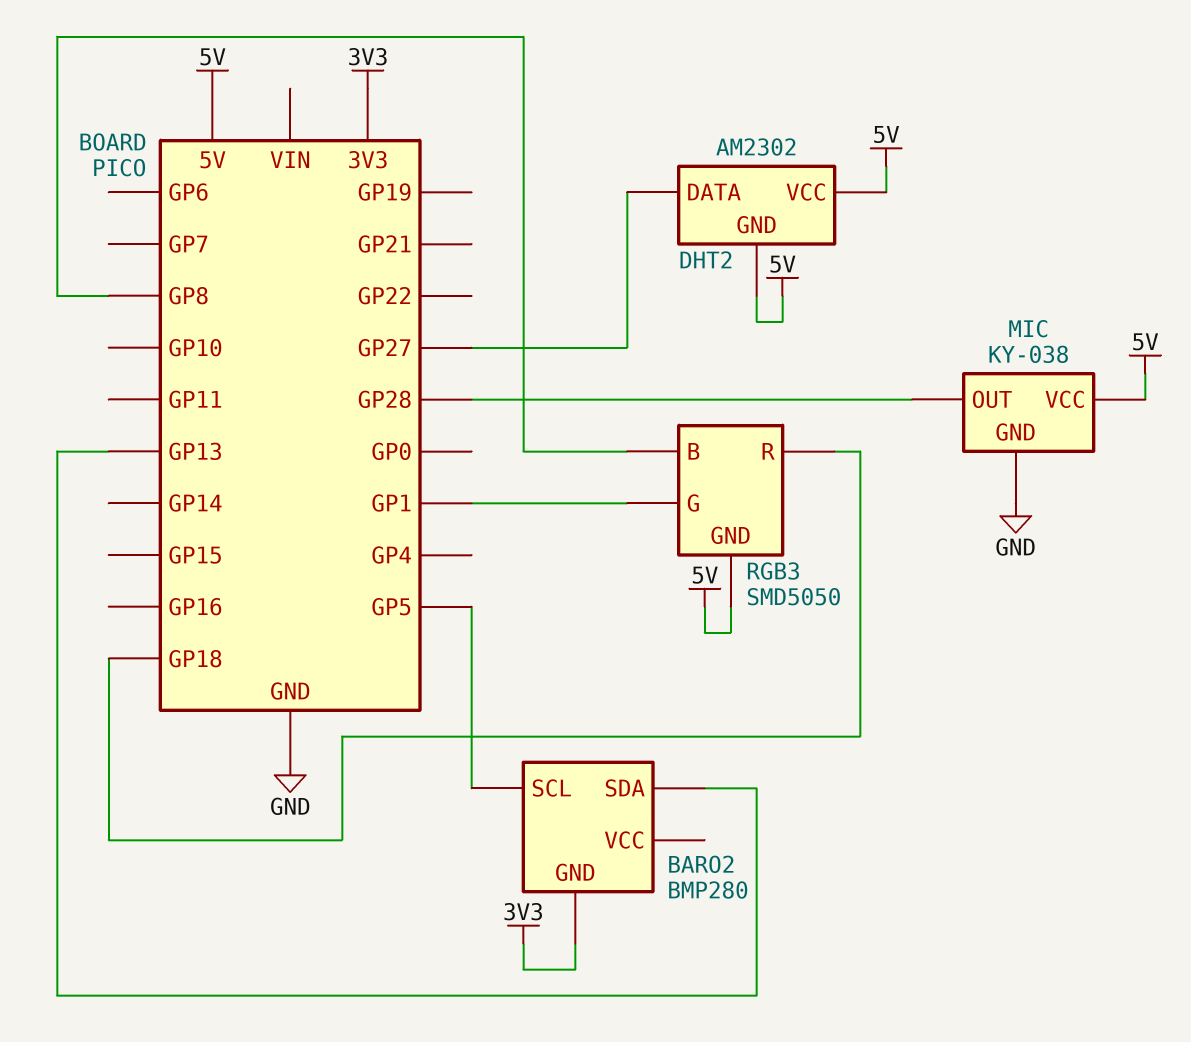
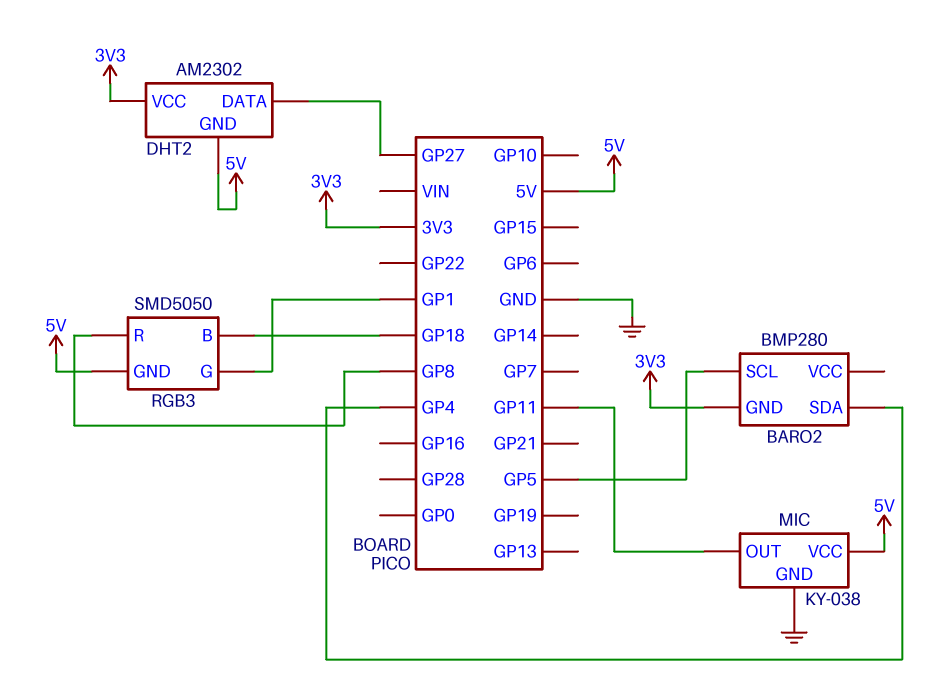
BARO2 pin SDA: GP13 -> GP4
DHT2 pin VCC: 5V -> 3V3
MIC pin OUT: GP28 -> GP11
RGB3 pin B: GP8 -> GP18
RGB3 pin R: GP18 -> GP8

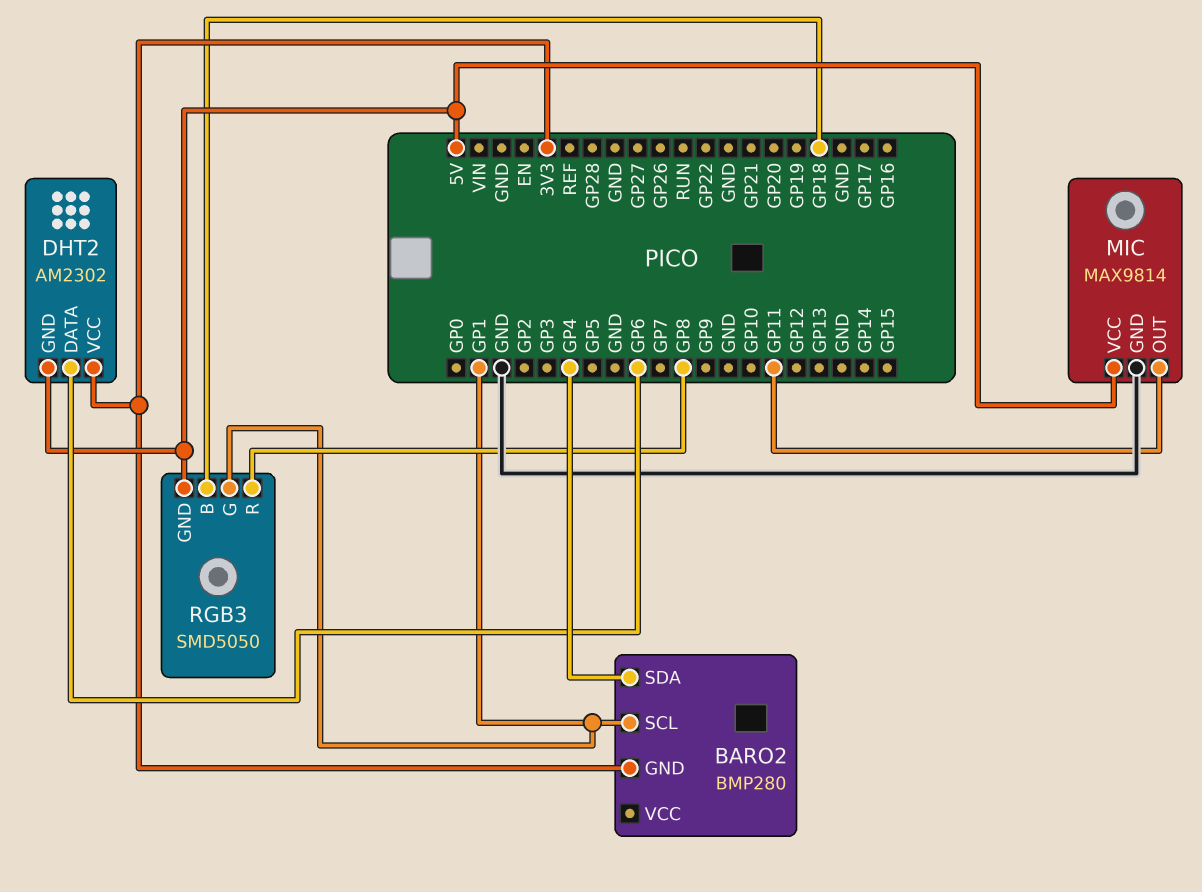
BARO2 pin SCL: GP5 -> GP1
DHT2 pin DATA: GP27 -> GP6
MIC: KY-038 -> MAX9814

